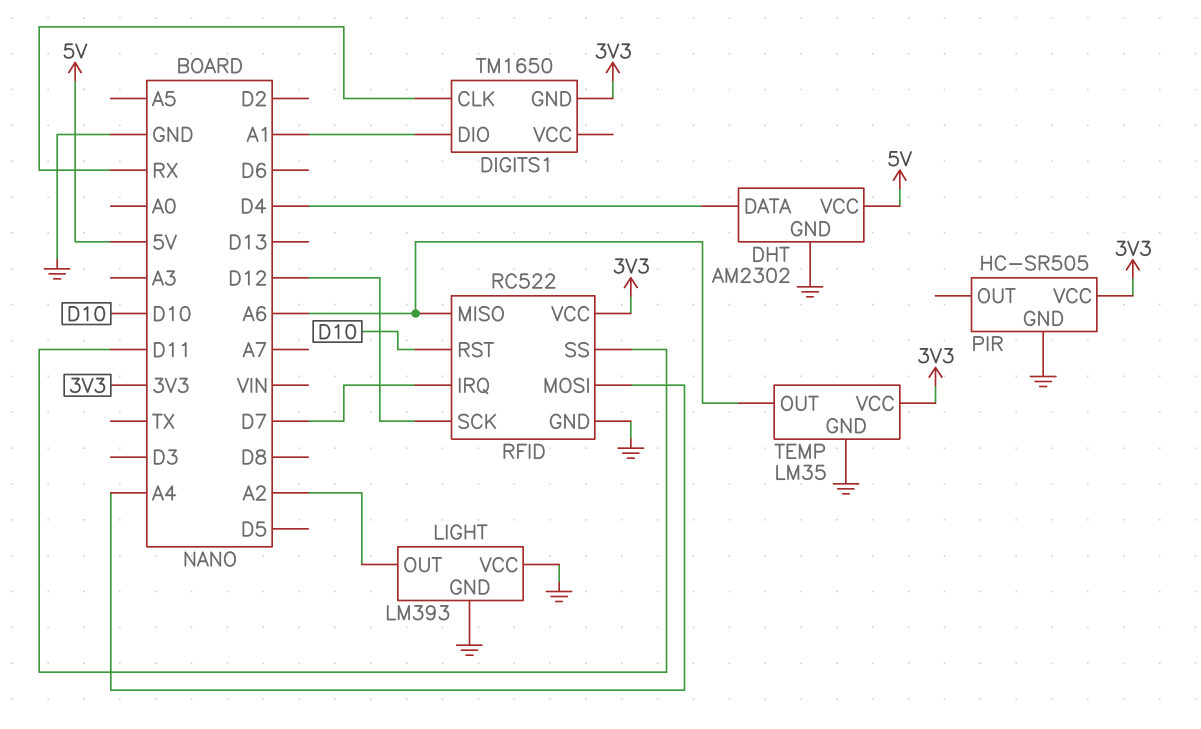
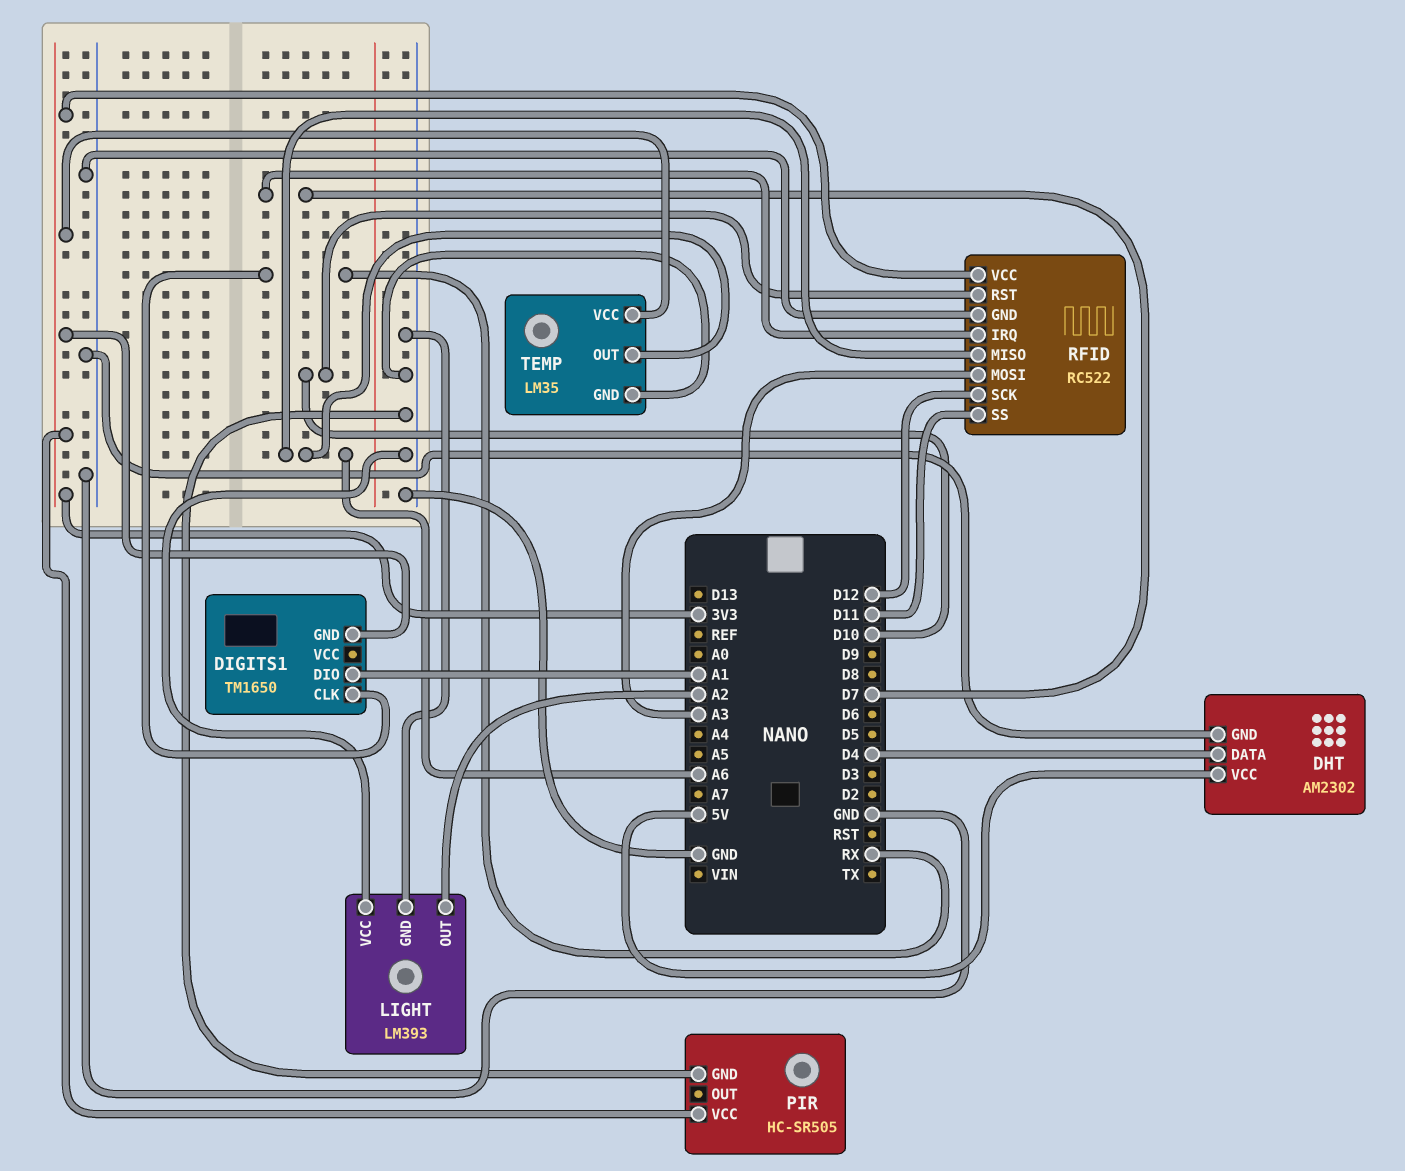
RFID pin MOSI: A4 -> A3

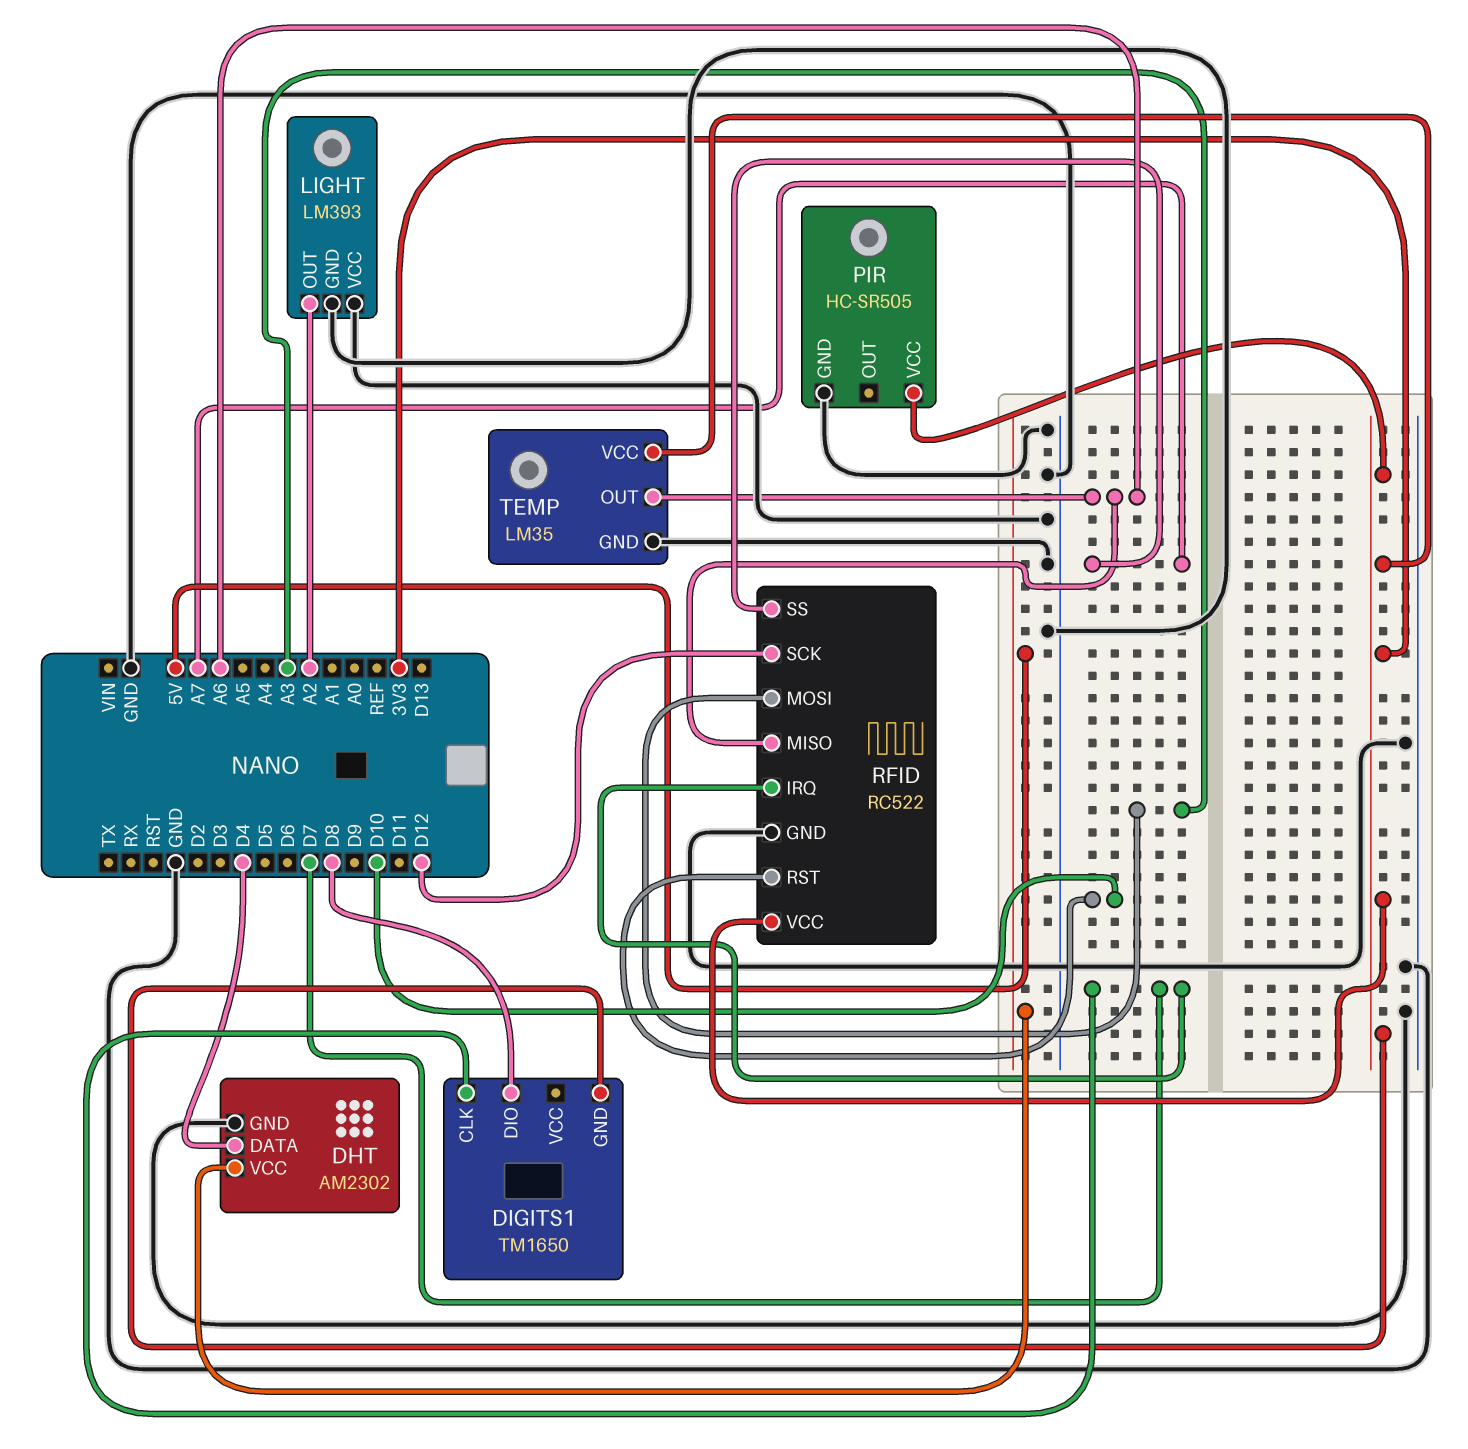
DIGITS1 pin CLK: RX -> D7
DIGITS1 pin DIO: A1 -> D8
RFID pin SS: D11 -> A7

